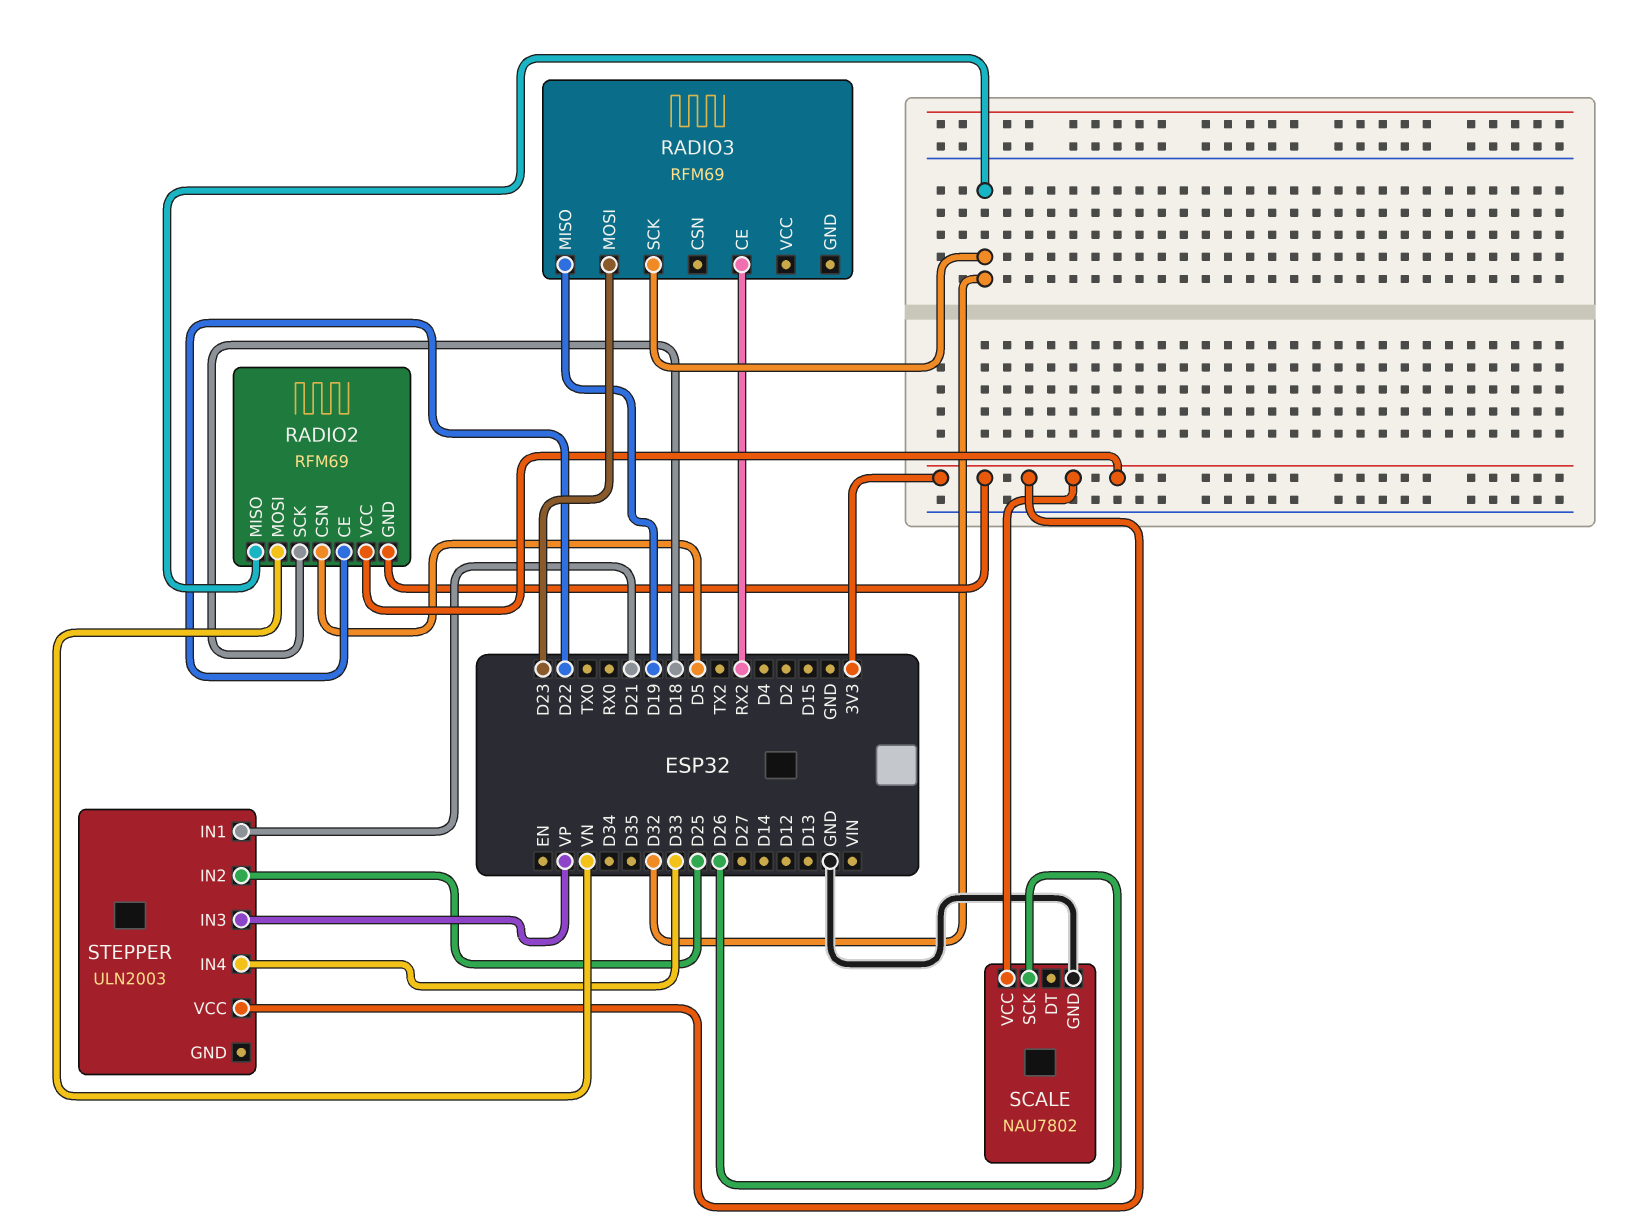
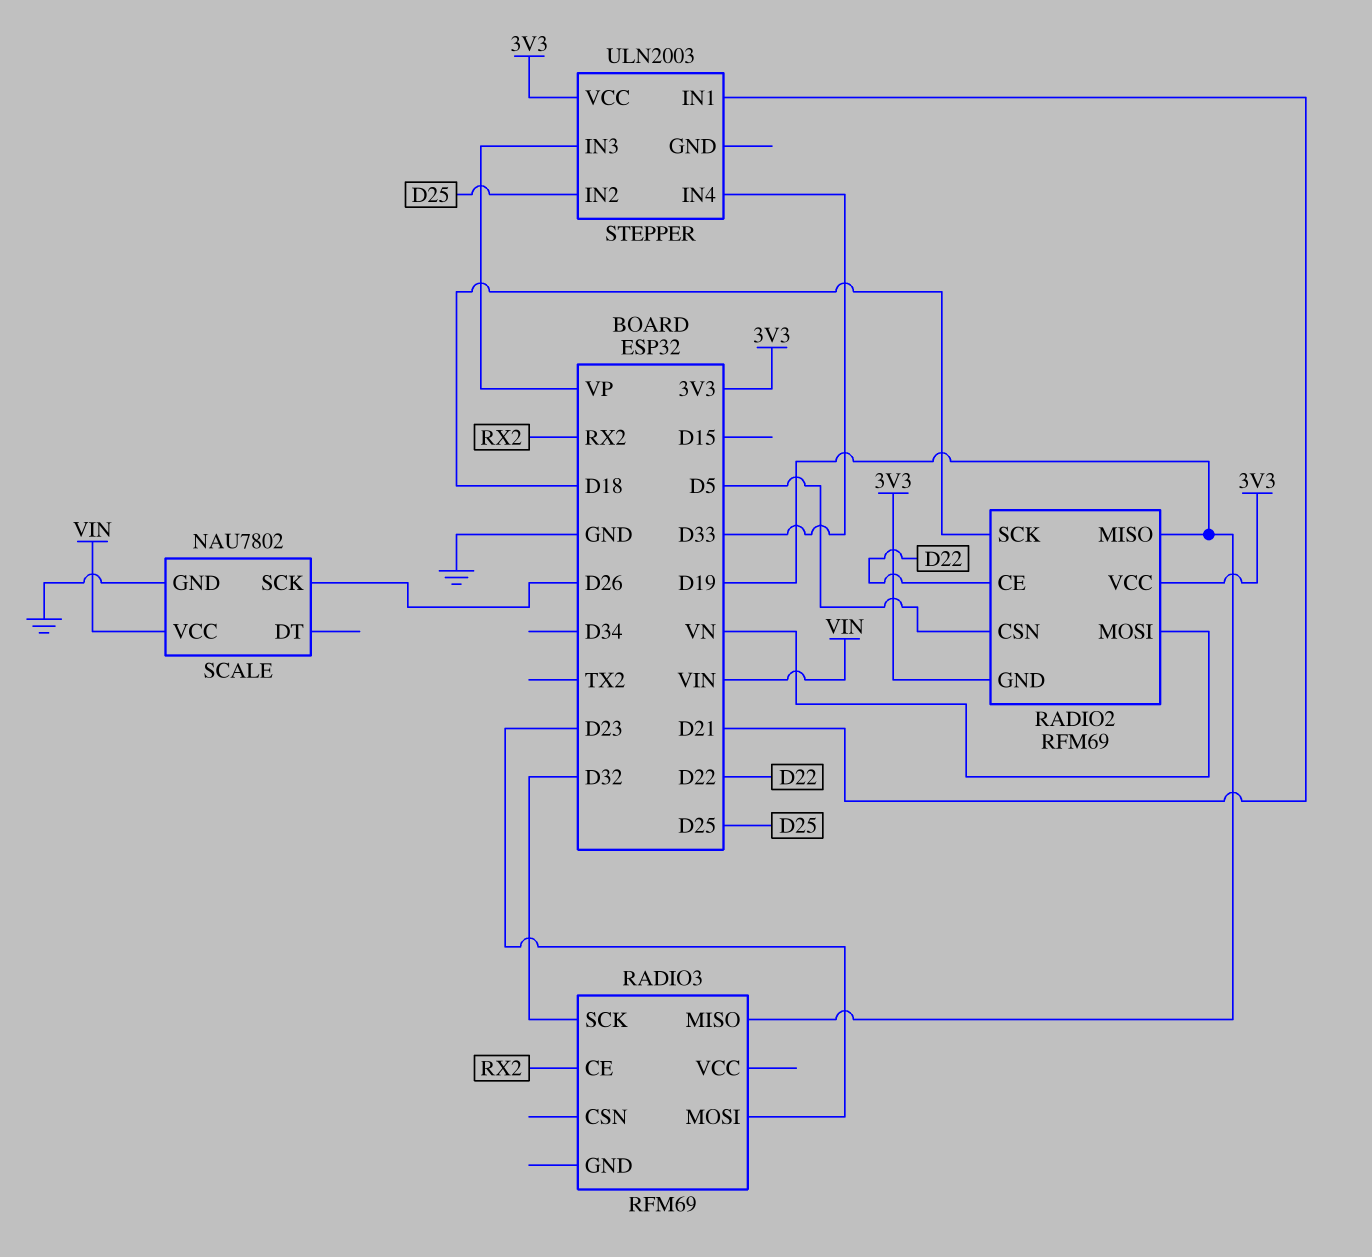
RADIO2 pin MISO: D32 -> D19
SCALE pin VCC: 3V3 -> VIN

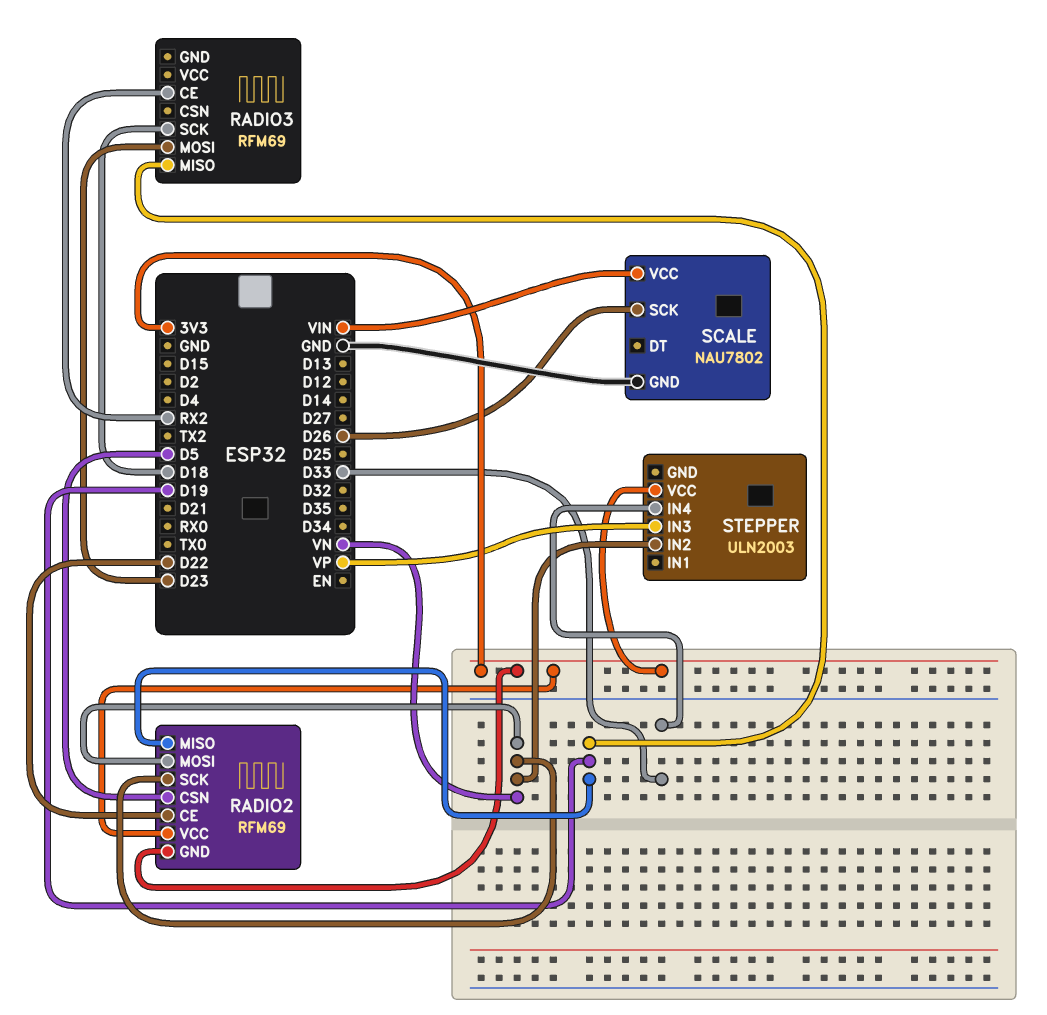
RADIO2 pin SCK: D18 -> VN
RADIO3 pin SCK: D32 -> D18
STEPPER pin IN1: D21 -> none
STEPPER pin IN2: D25 -> VN

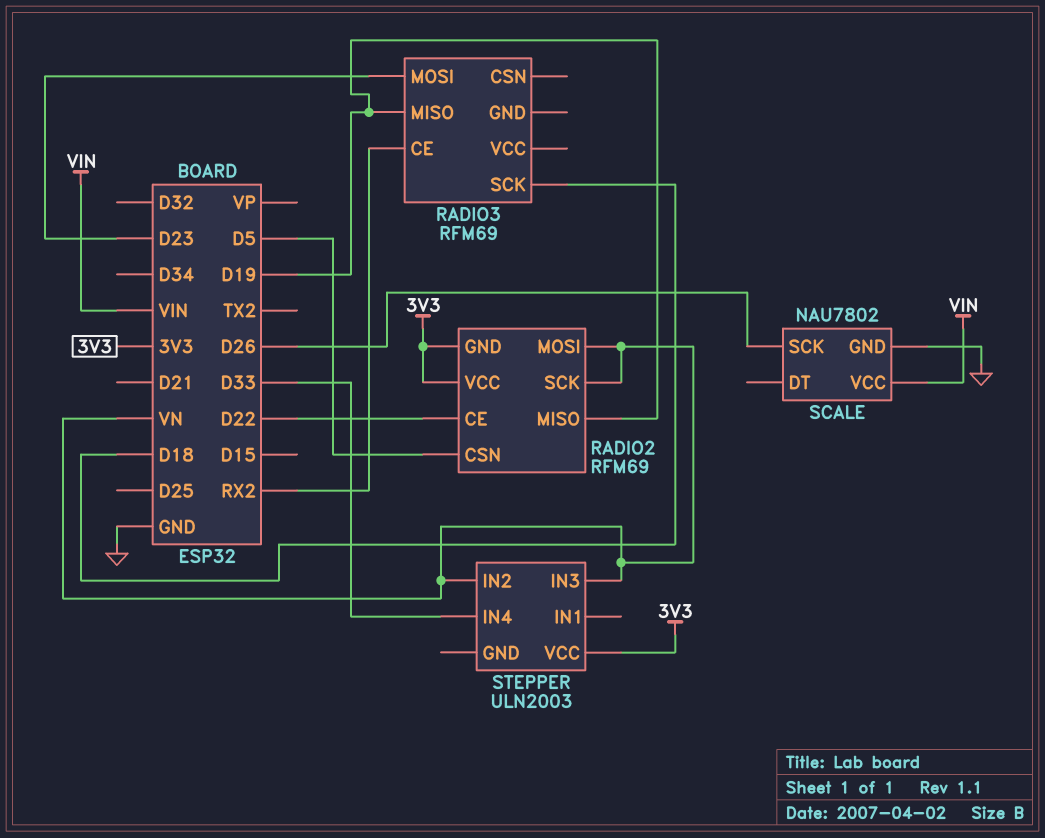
STEPPER pin IN3: VP -> VN

